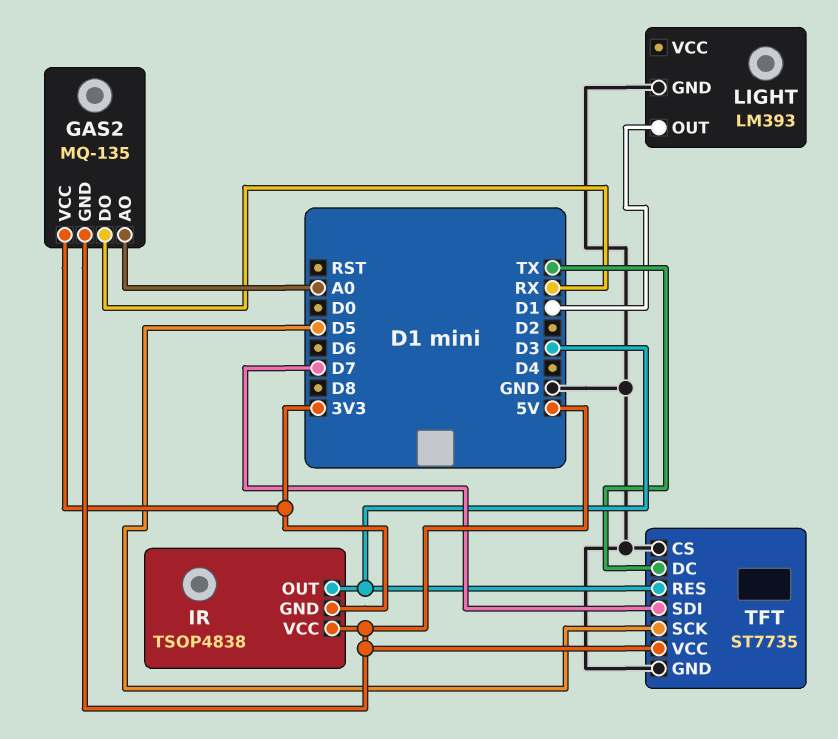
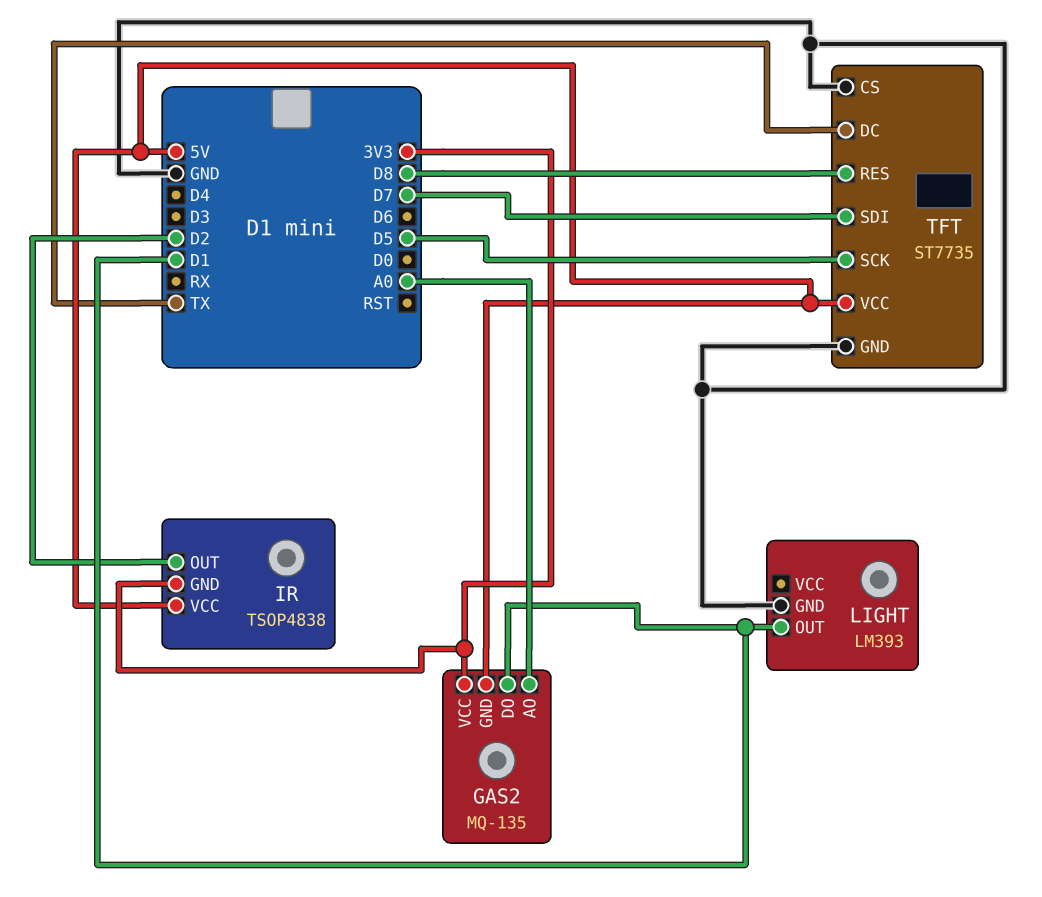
GAS2 pin DO: RX -> D1
IR pin OUT: D3 -> D2
TFT pin RES: D3 -> D8

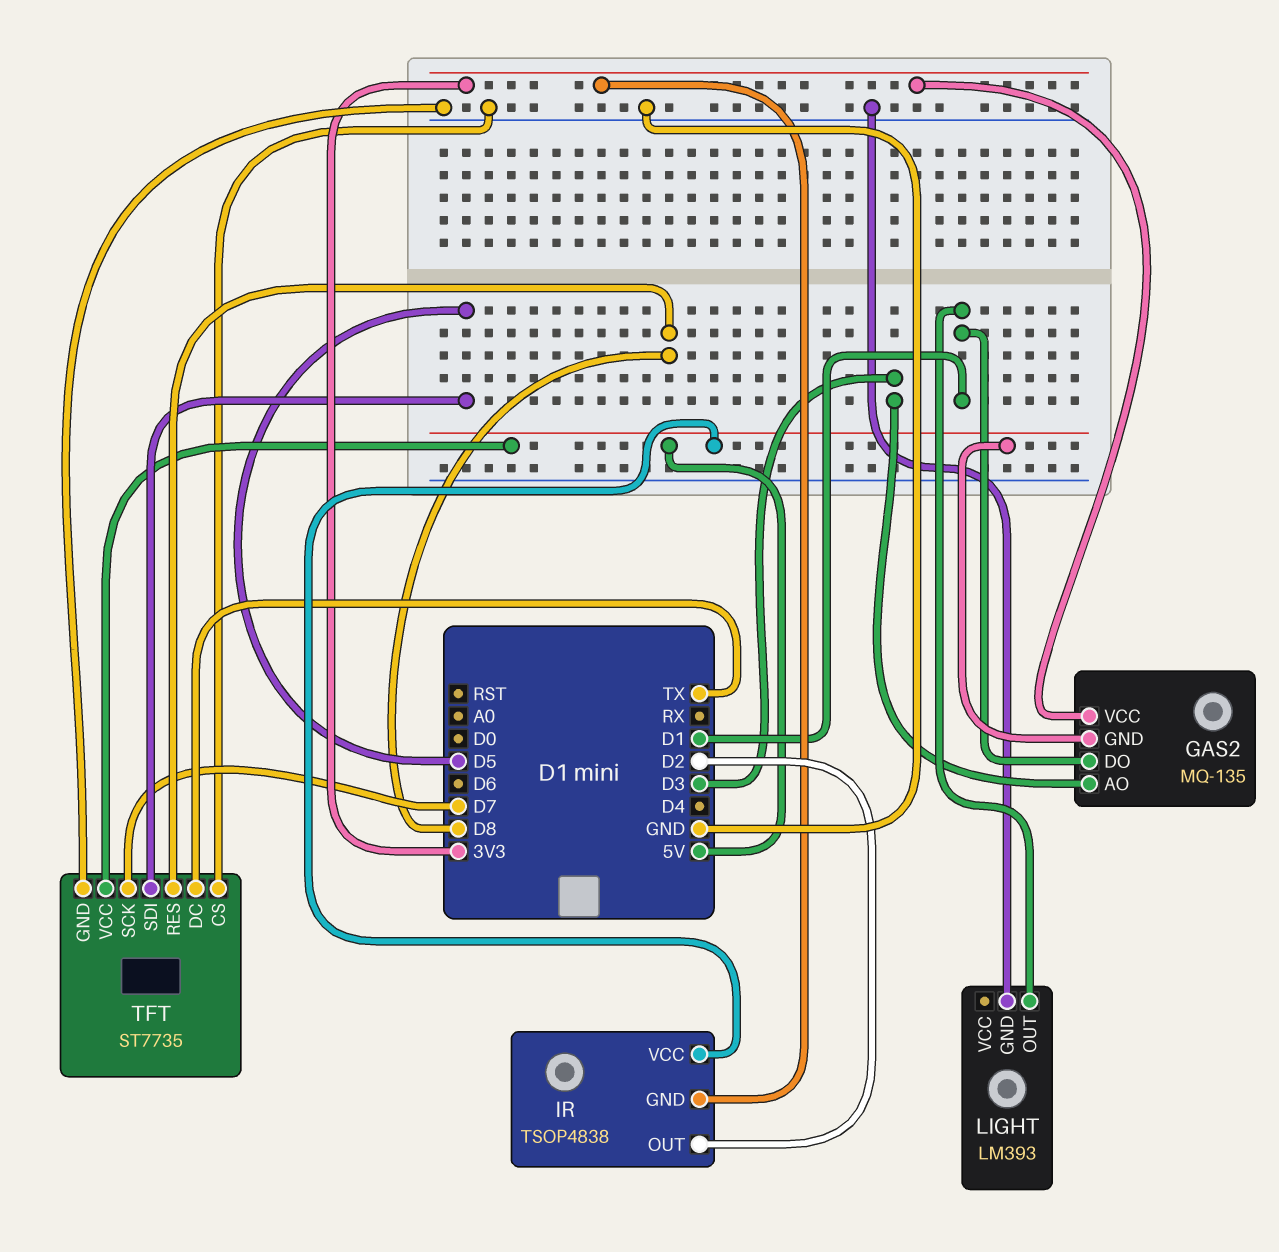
GAS2 pin AO: A0 -> D3
TFT pin SCK: D5 -> D7
TFT pin SDI: D7 -> D5

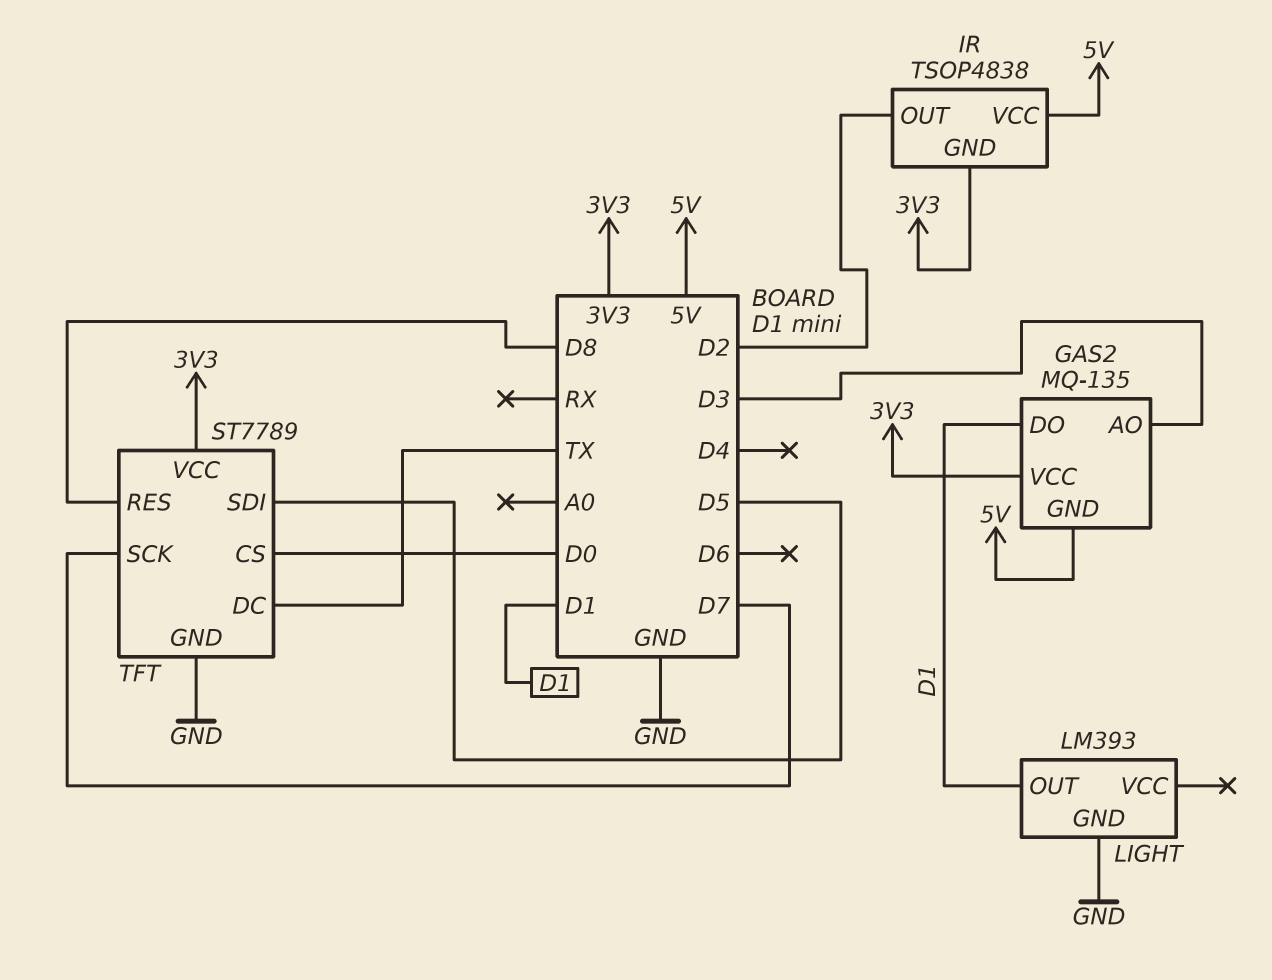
TFT: ST7735 -> ST7789
TFT pin CS: GND -> D0
TFT pin VCC: 5V -> 3V3

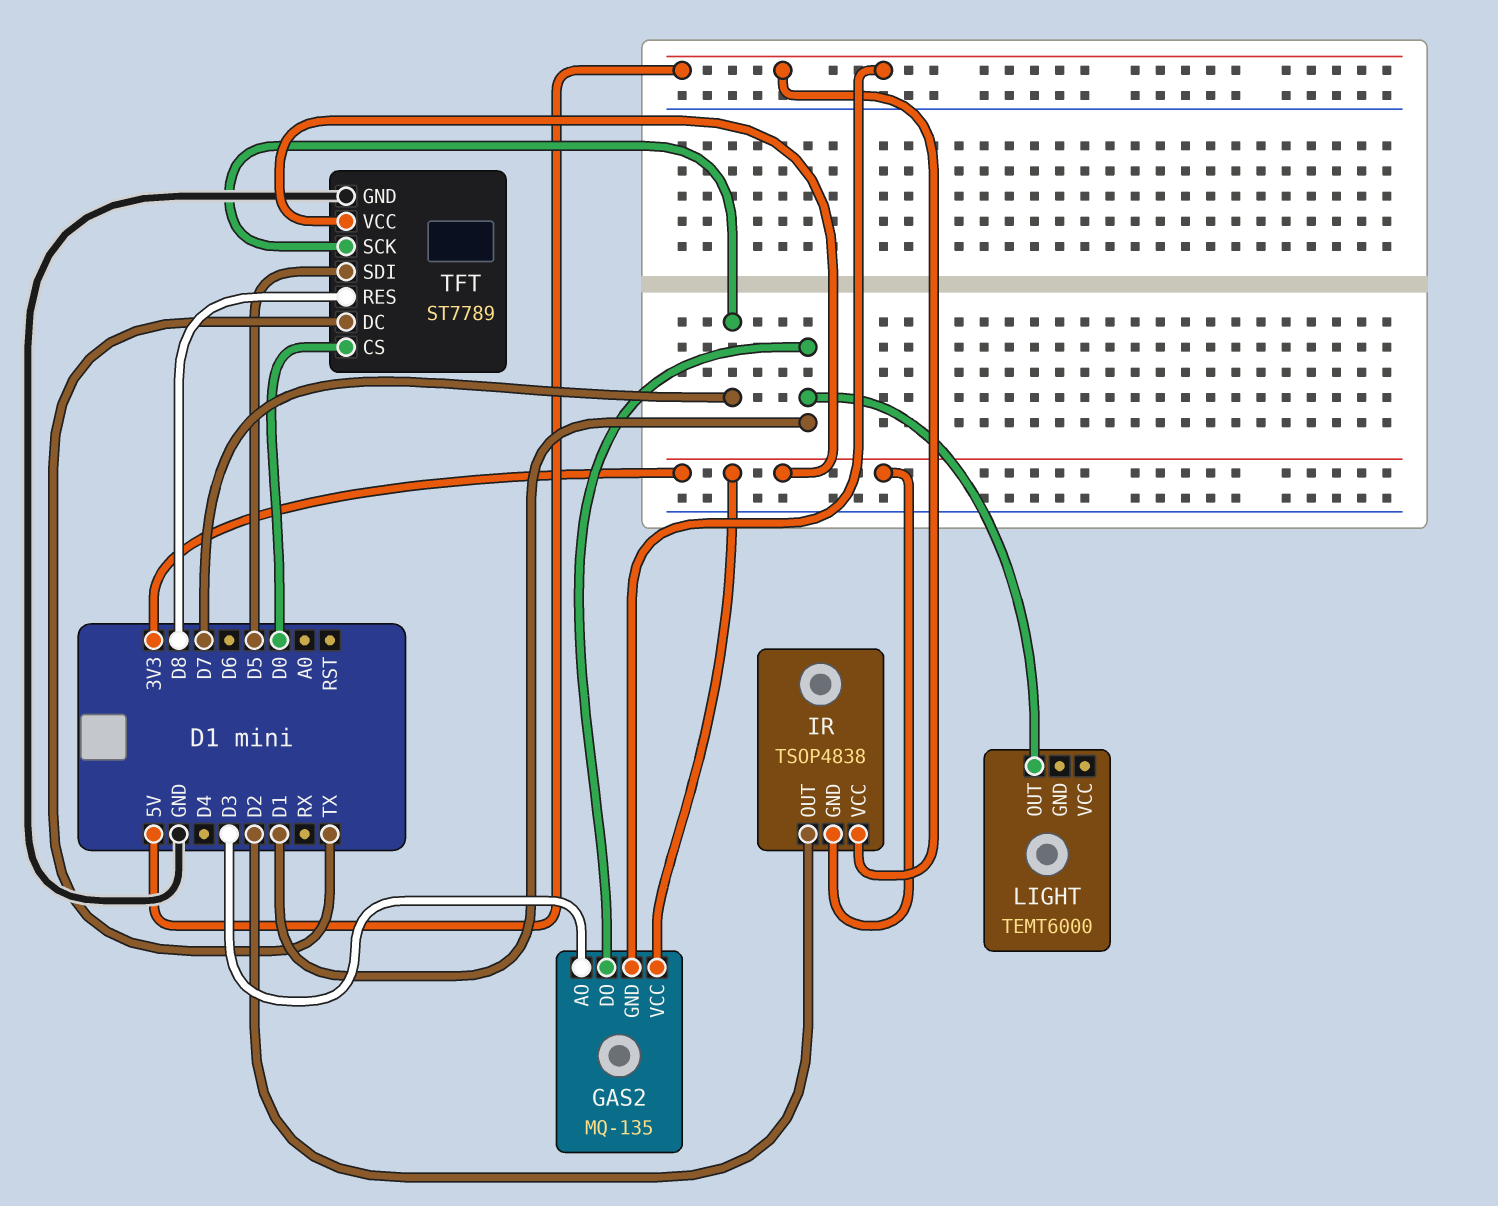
LIGHT: LM393 -> TEMT6000
LIGHT pin GND: GND -> none

